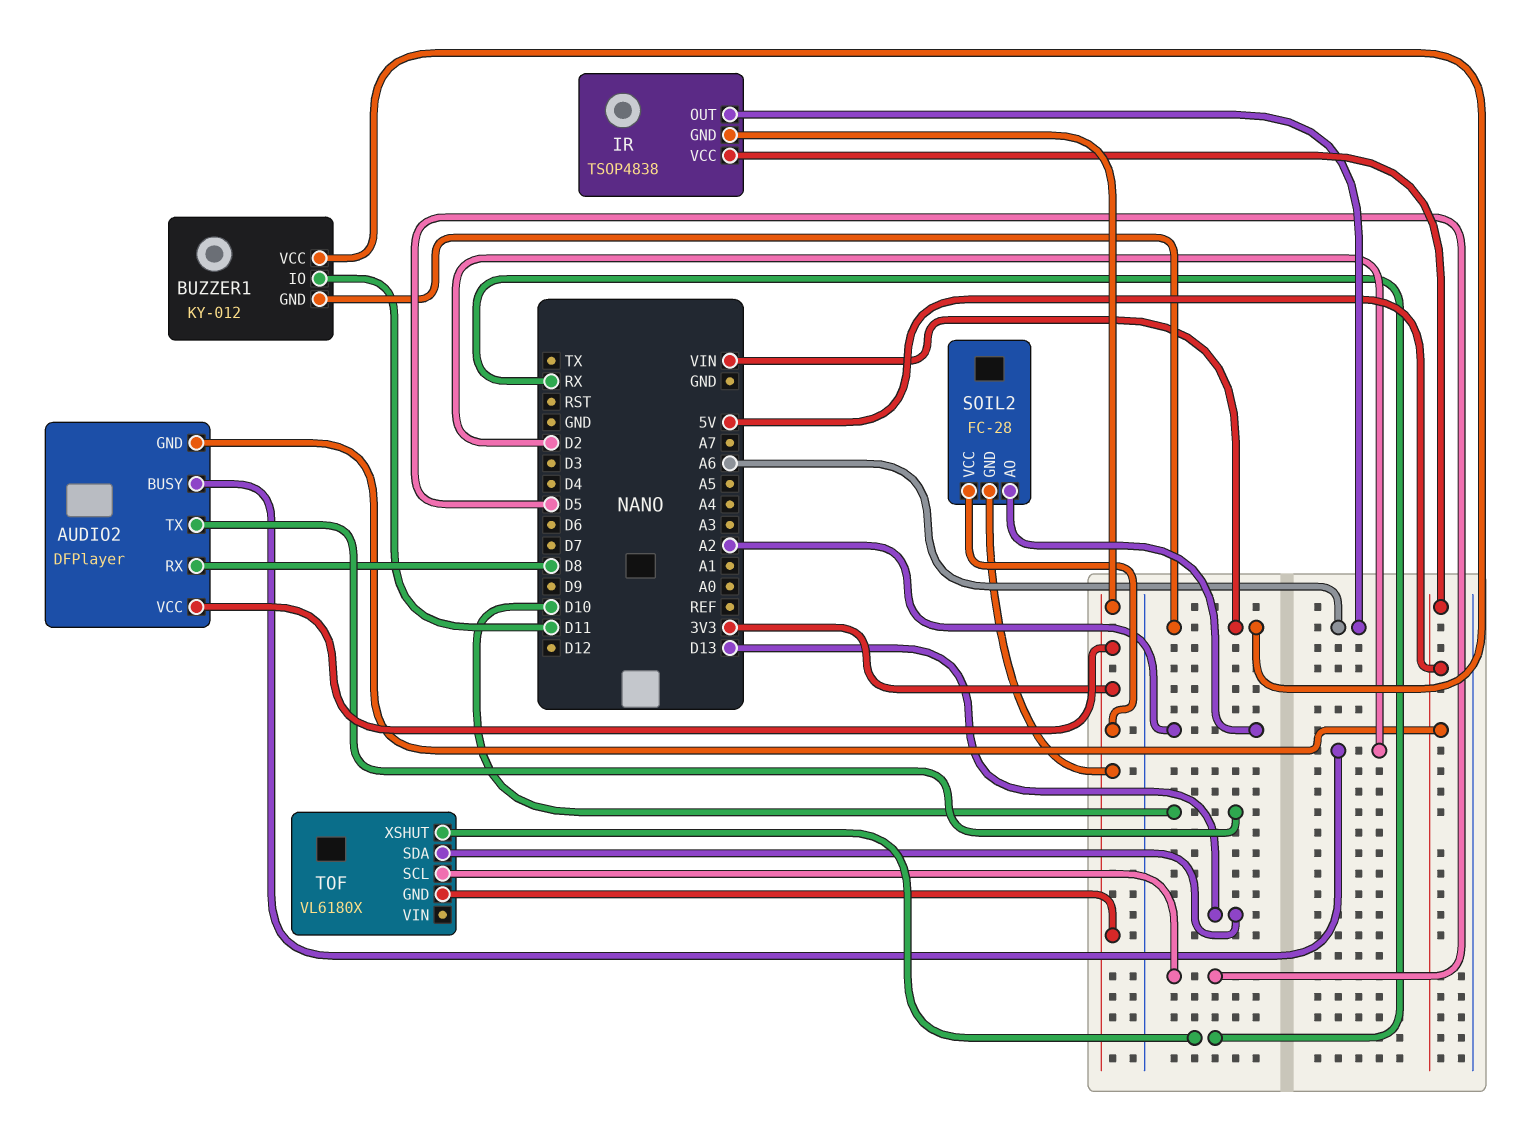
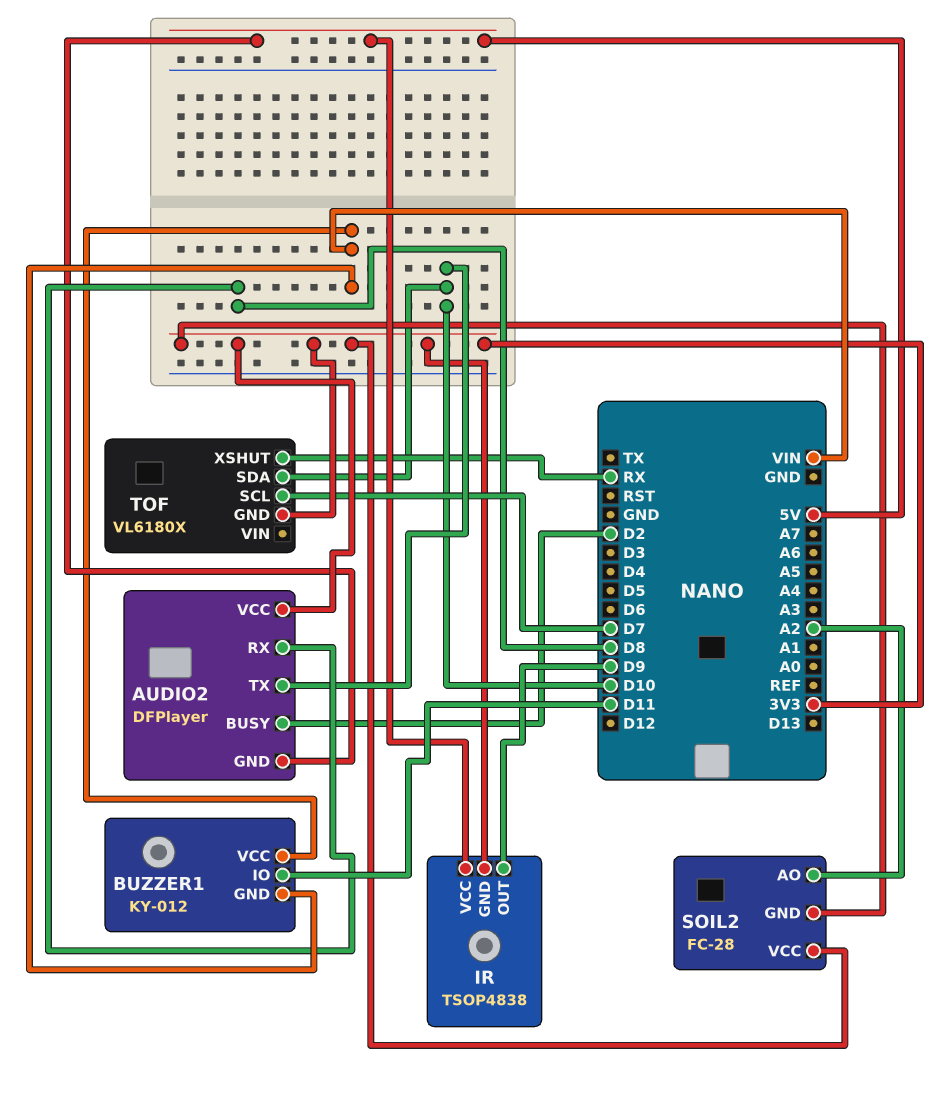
IR pin OUT: A6 -> D9
TOF pin SCL: D5 -> D7
TOF pin SDA: D13 -> D10

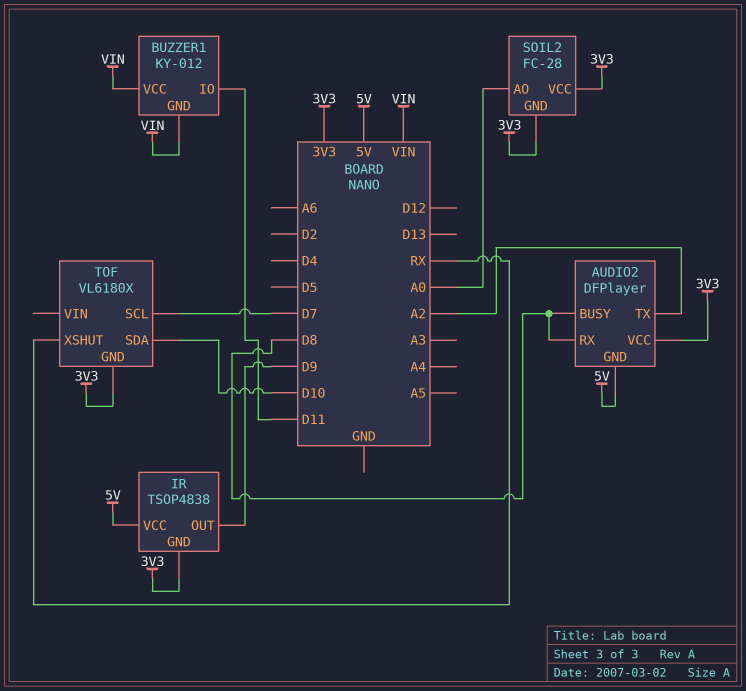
AUDIO2 pin BUSY: D2 -> D8
AUDIO2 pin TX: D10 -> A2
SOIL2 pin AO: A2 -> A0

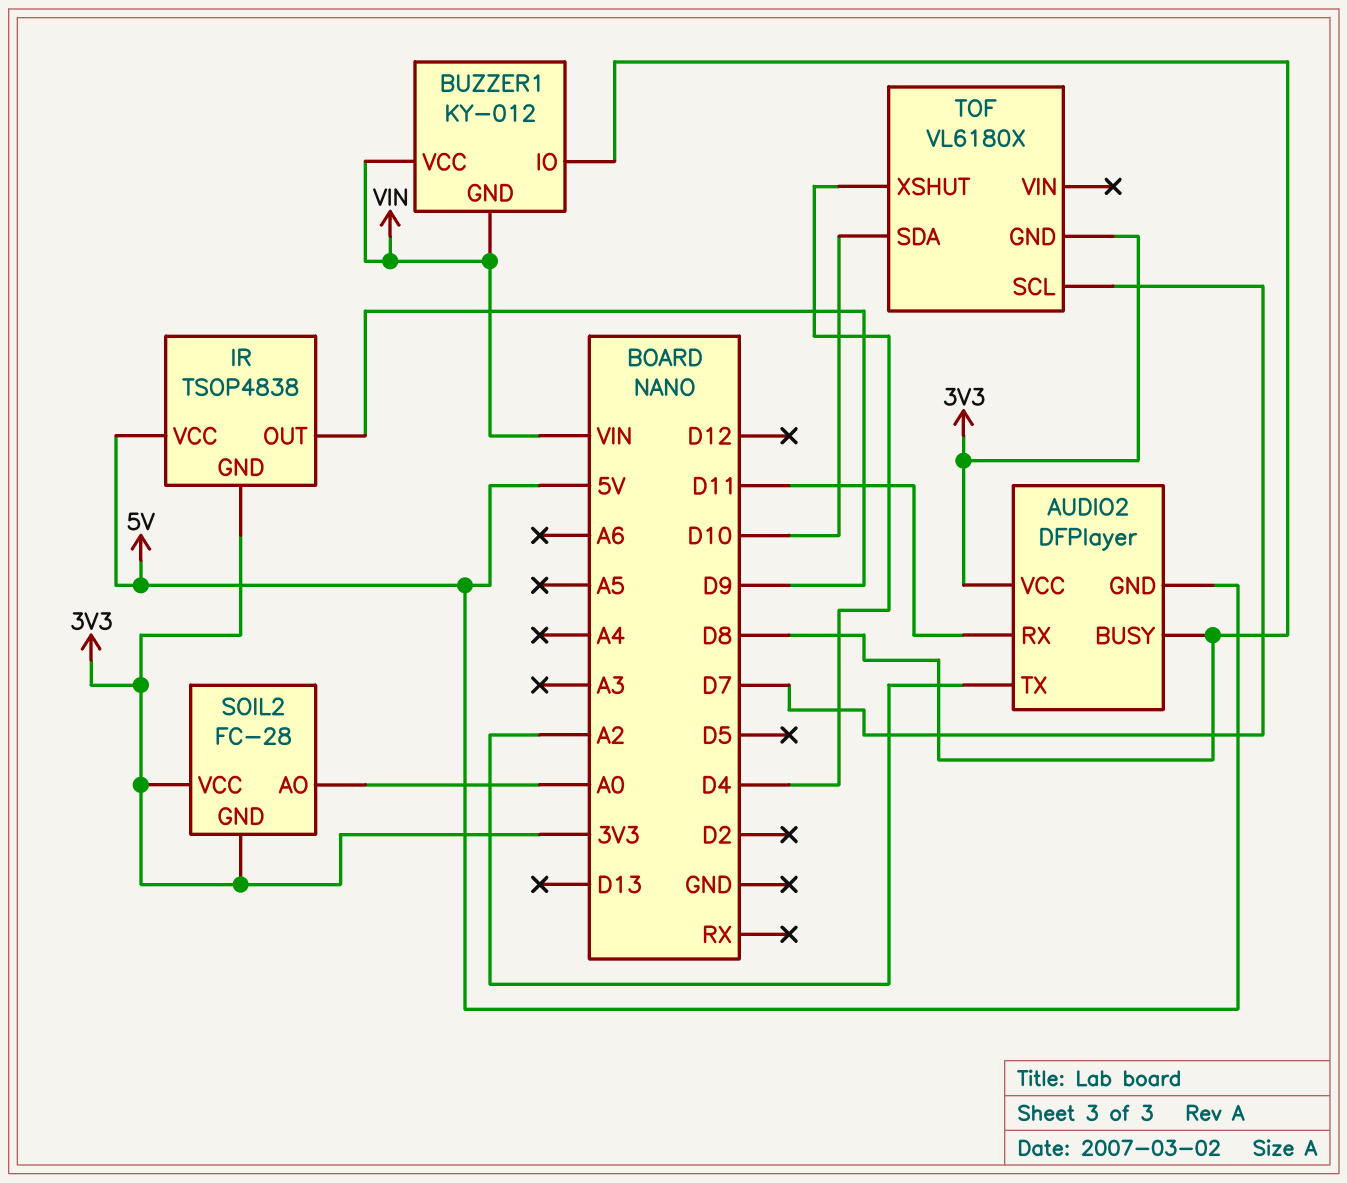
AUDIO2 pin RX: D8 -> D11
BUZZER1 pin IO: D11 -> D8
TOF pin XSHUT: RX -> D4

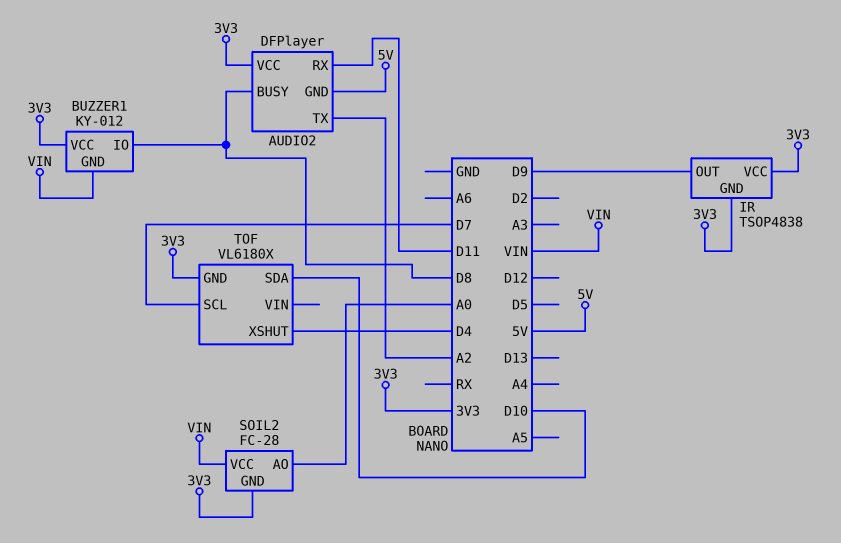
BUZZER1 pin VCC: VIN -> 3V3
IR pin VCC: 5V -> 3V3
SOIL2 pin VCC: 3V3 -> VIN

